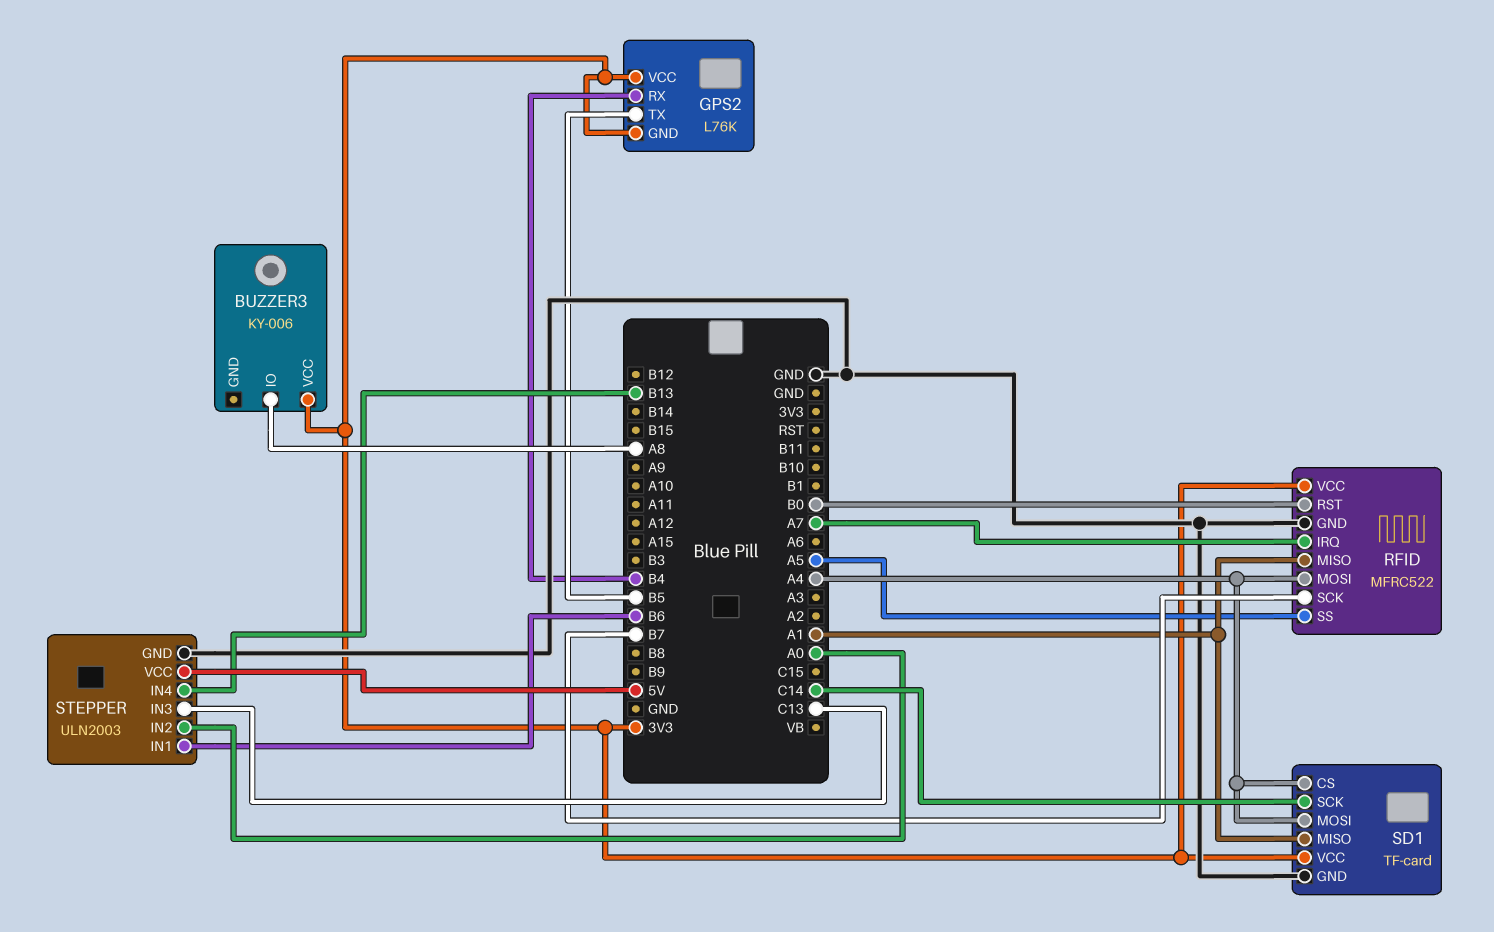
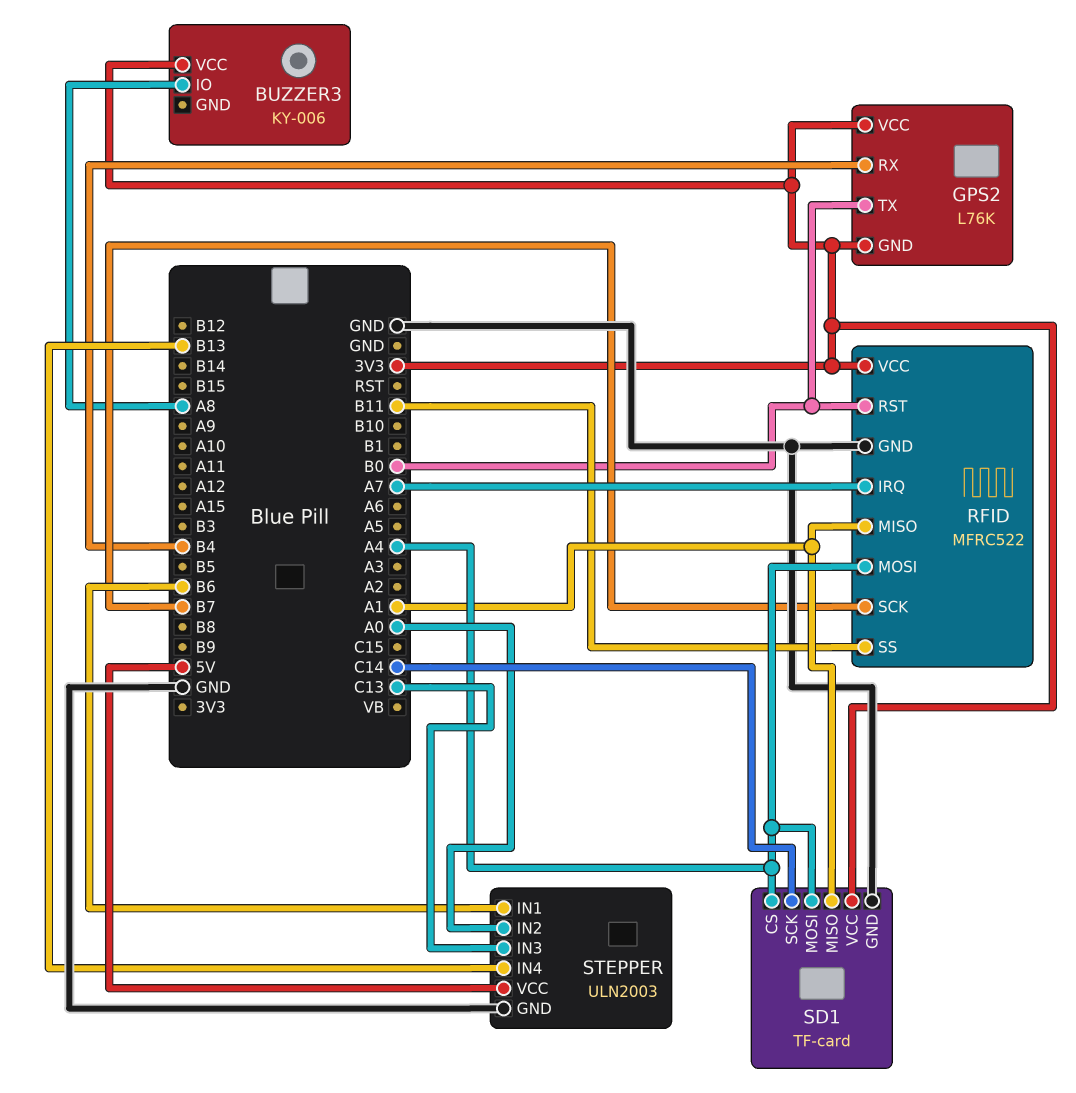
GPS2 pin TX: B5 -> B0
RFID pin SS: A5 -> B11

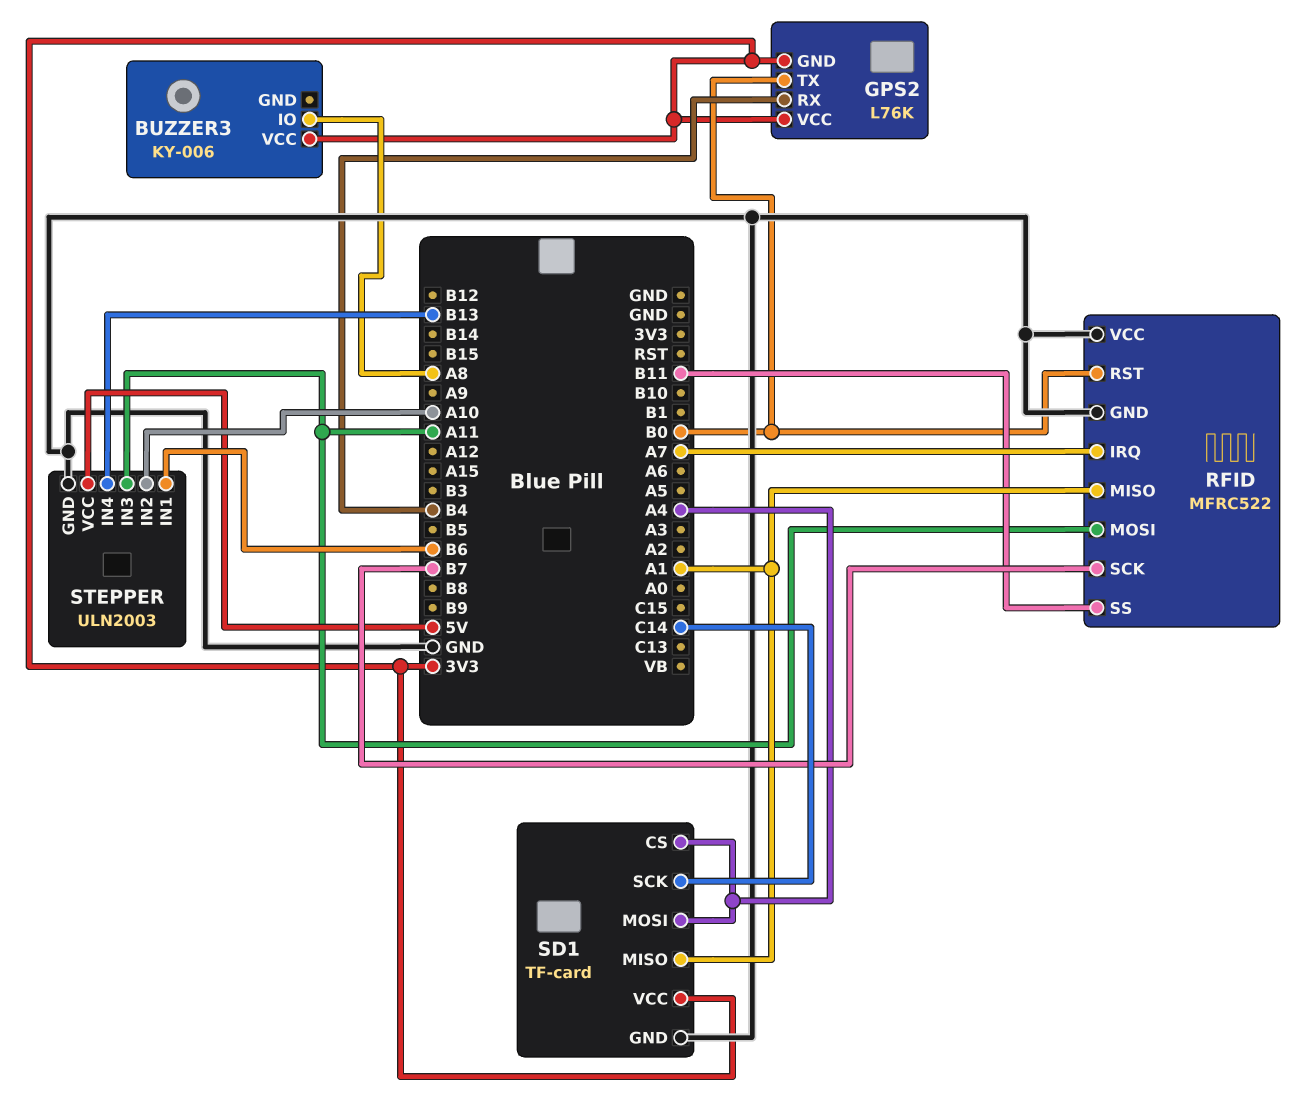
RFID pin MOSI: A4 -> A11
RFID pin VCC: 3V3 -> GND
STEPPER pin IN2: A0 -> A10
STEPPER pin IN3: C13 -> A11

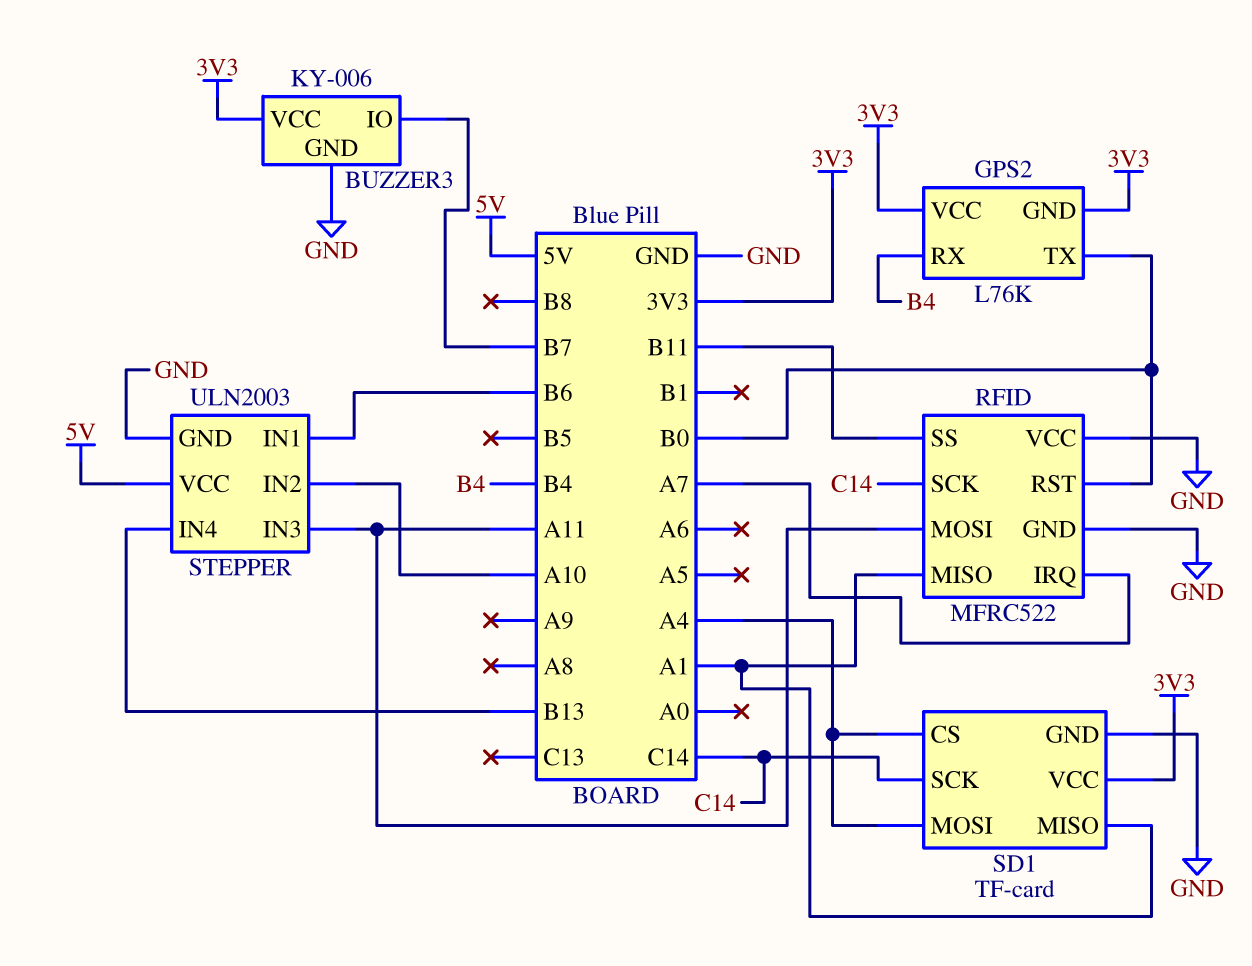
BUZZER3 pin GND: none -> GND
BUZZER3 pin IO: A8 -> B7
RFID pin SCK: B7 -> C14

